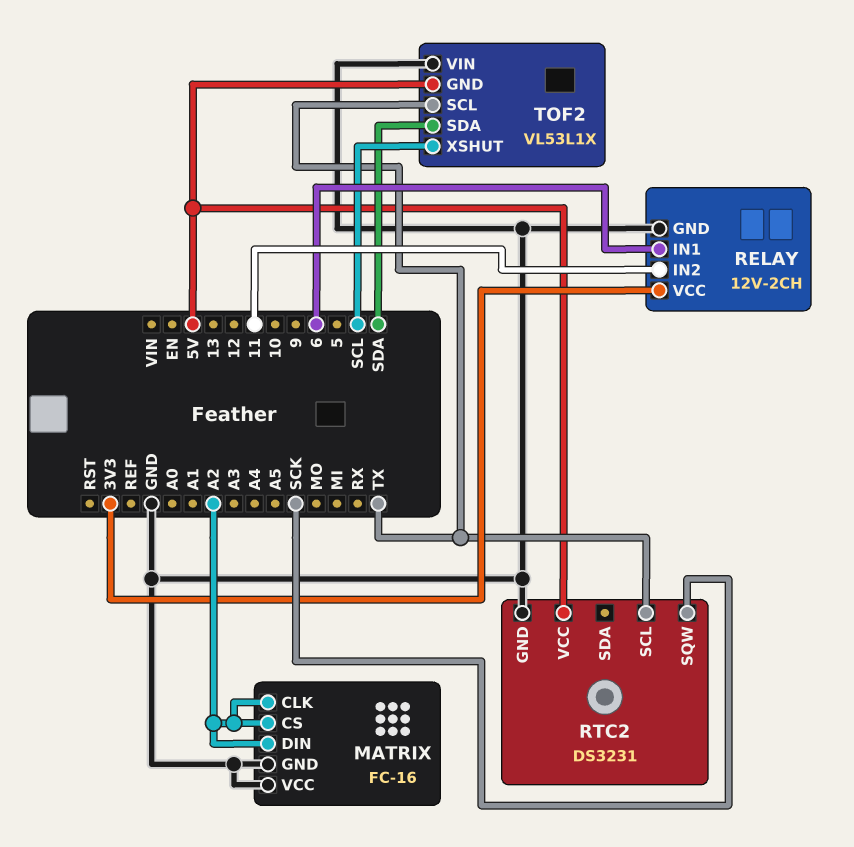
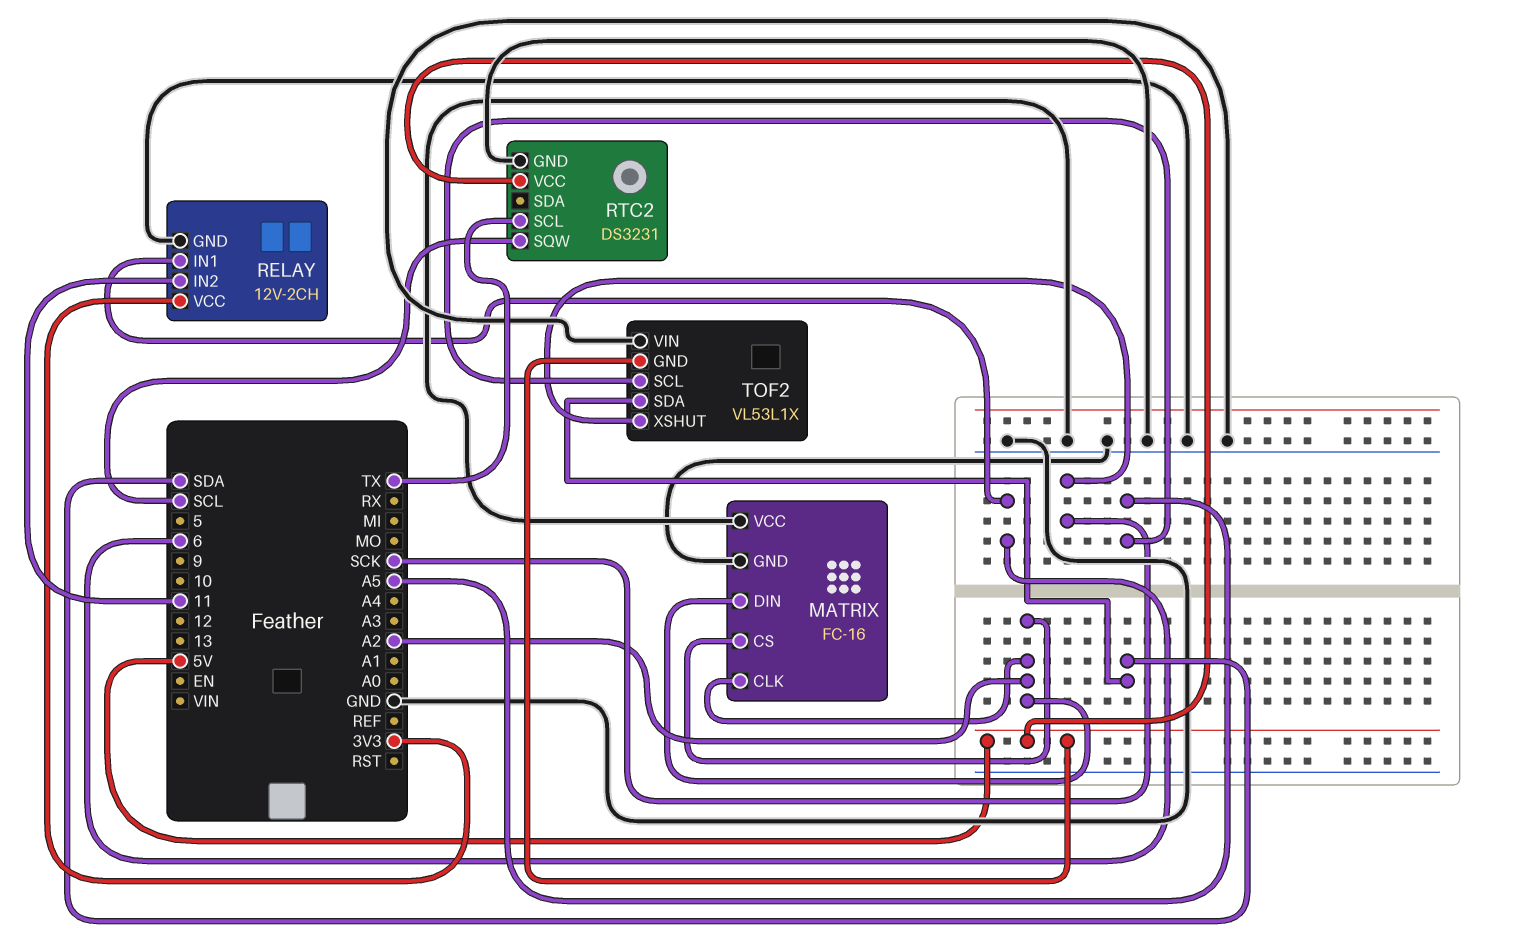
RTC2 pin SQW: SCK -> SCL
TOF2 pin SCL: TX -> A5
TOF2 pin XSHUT: SCL -> SCK

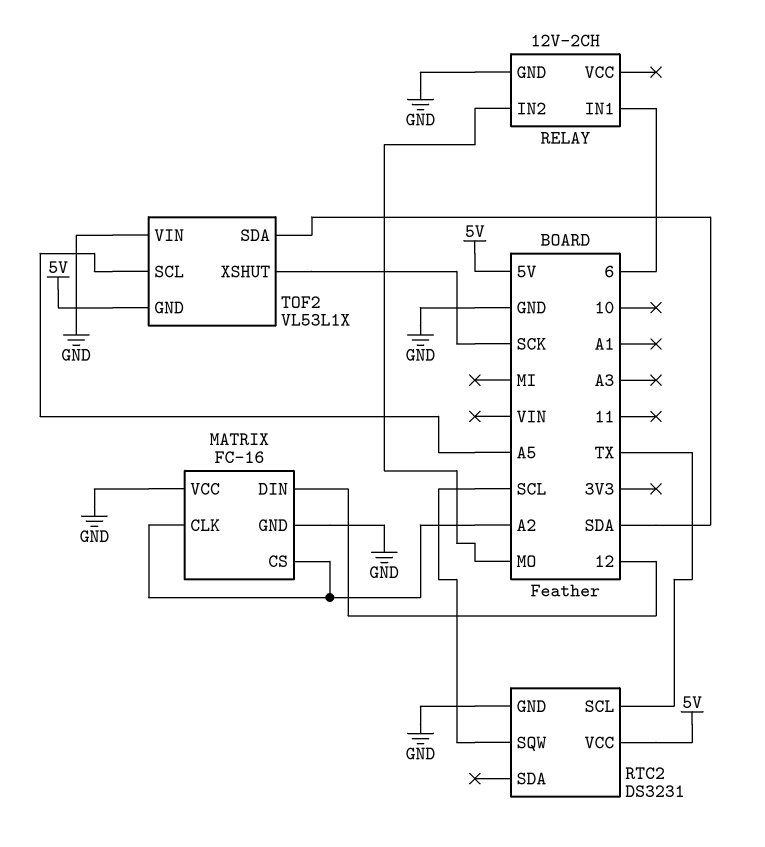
MATRIX pin DIN: A2 -> 12
RELAY pin IN2: 11 -> MO
RELAY pin VCC: 3V3 -> none

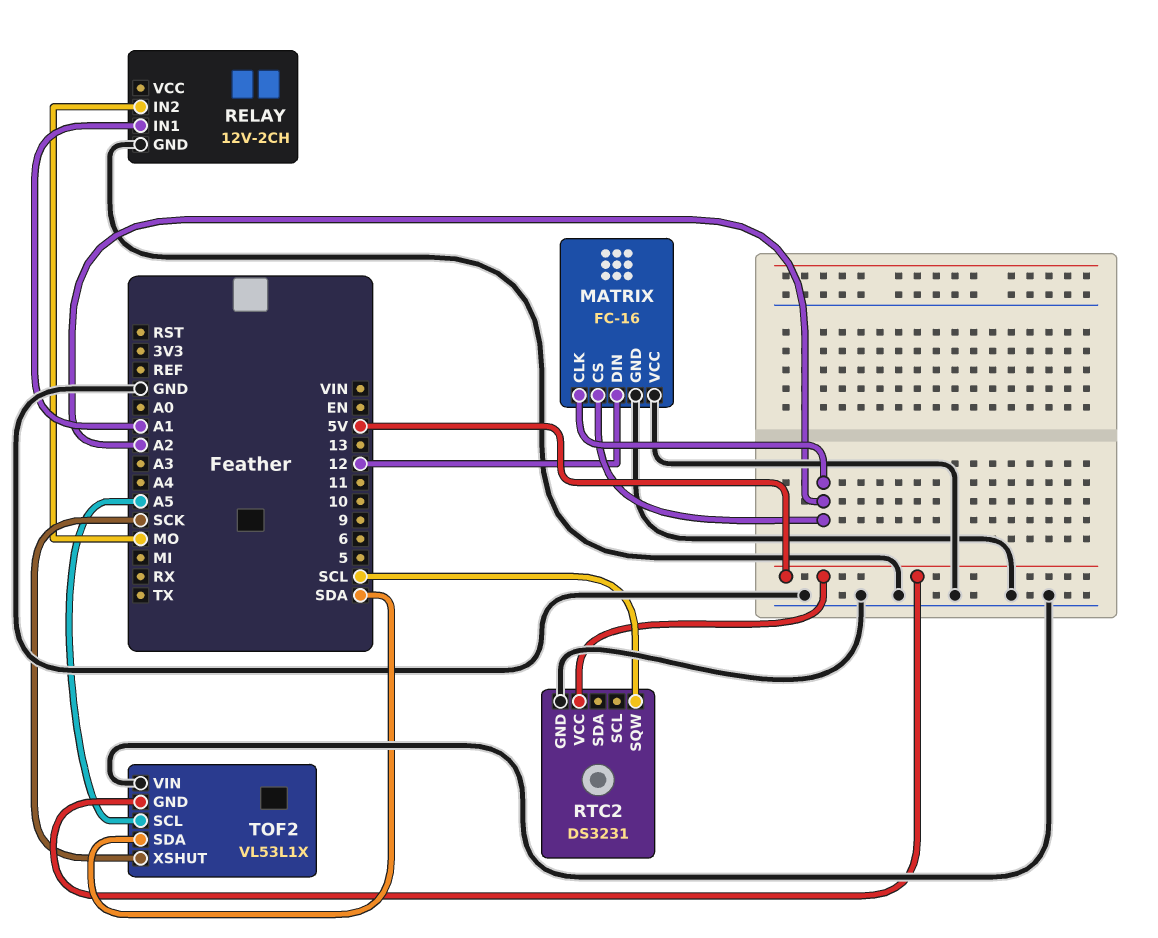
RELAY pin IN1: 6 -> A1
RTC2 pin SCL: TX -> none

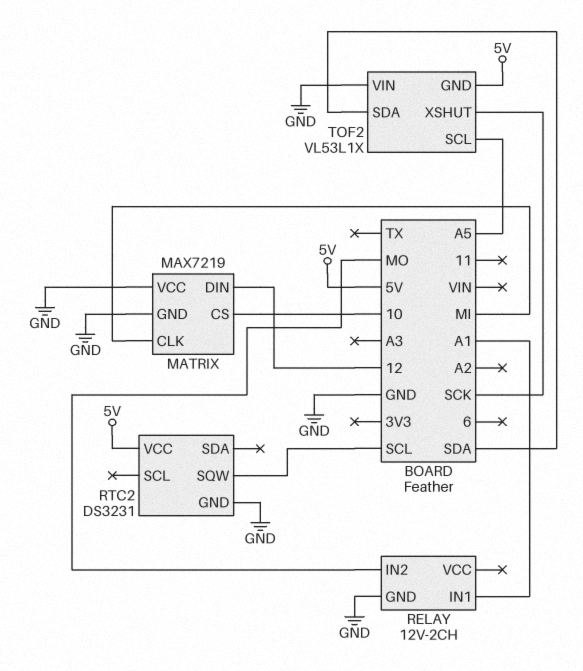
MATRIX: FC-16 -> MAX7219
MATRIX pin CLK: A2 -> MI
MATRIX pin CS: A2 -> 10

